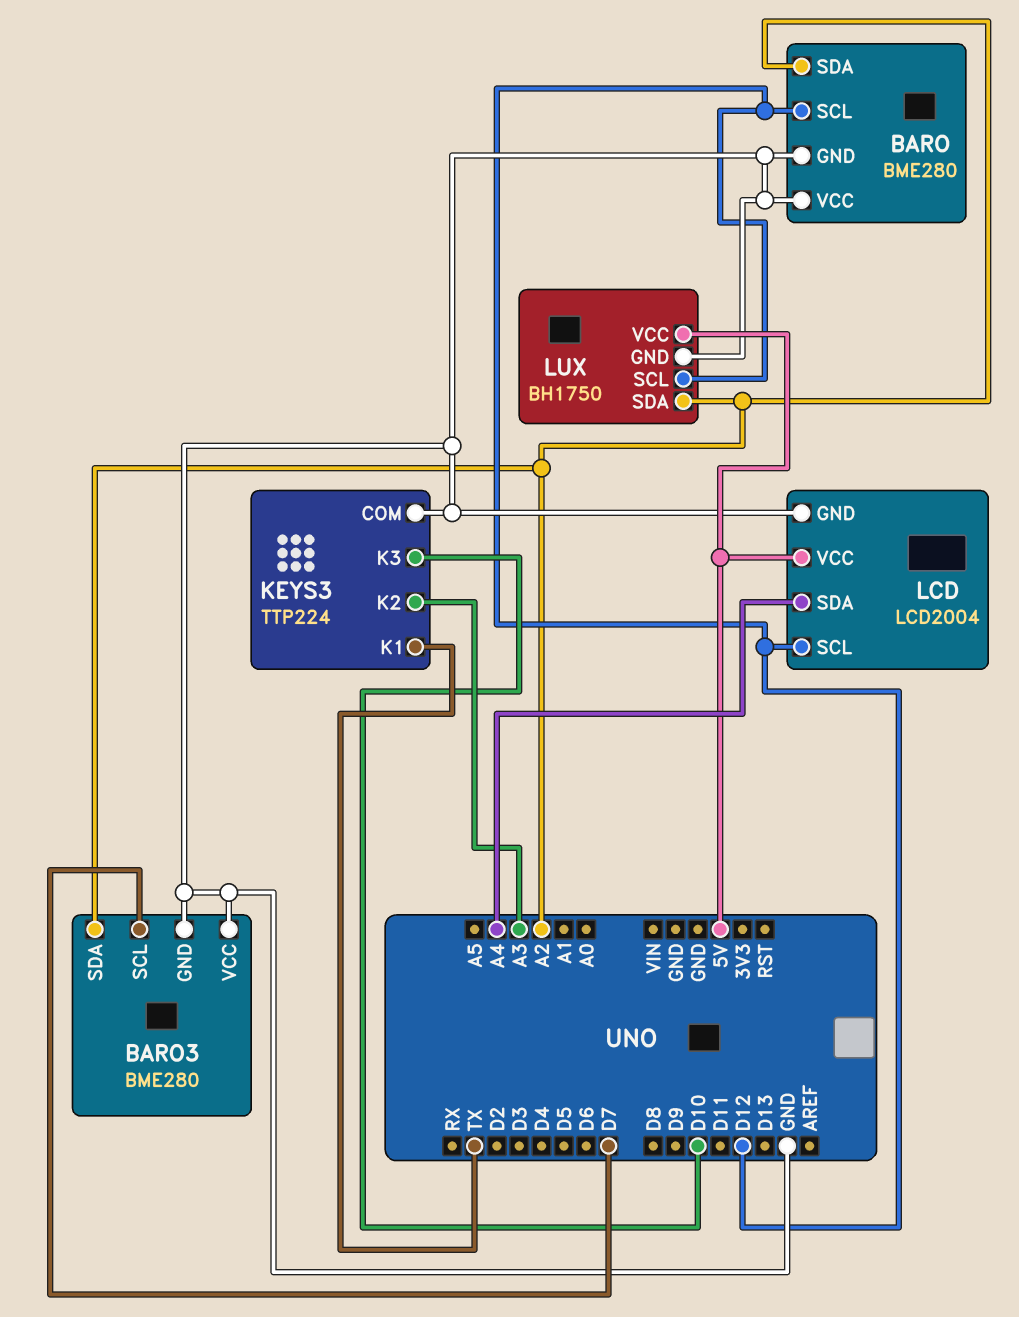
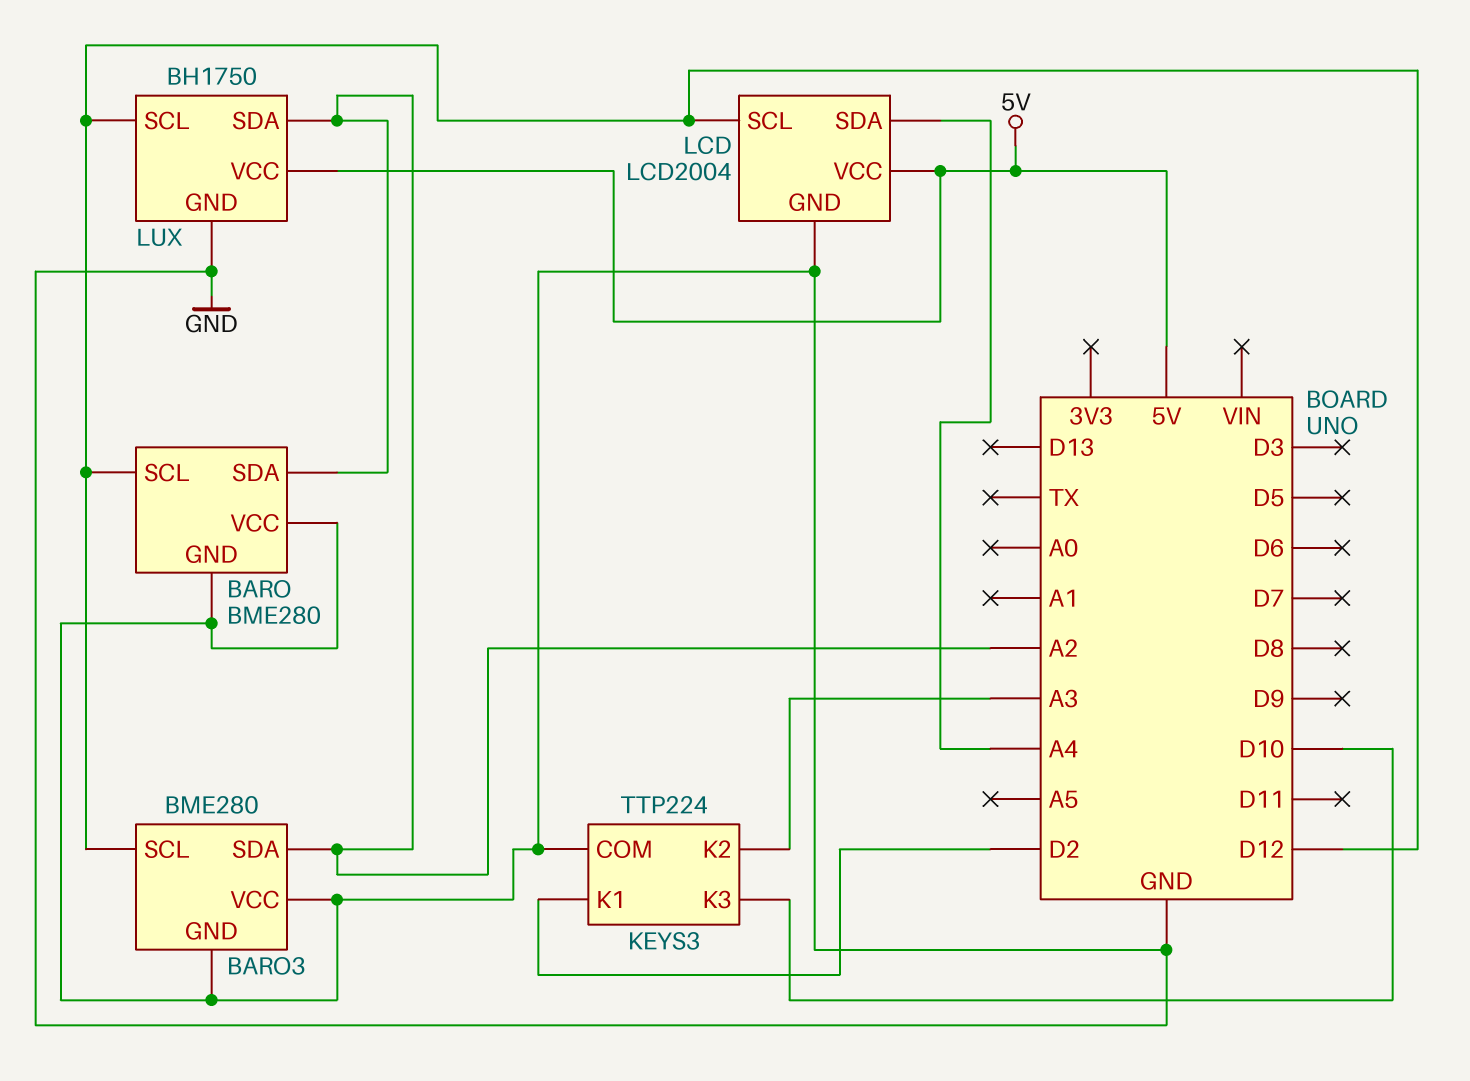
BARO3 pin SCL: D7 -> D12
KEYS3 pin K1: TX -> D2

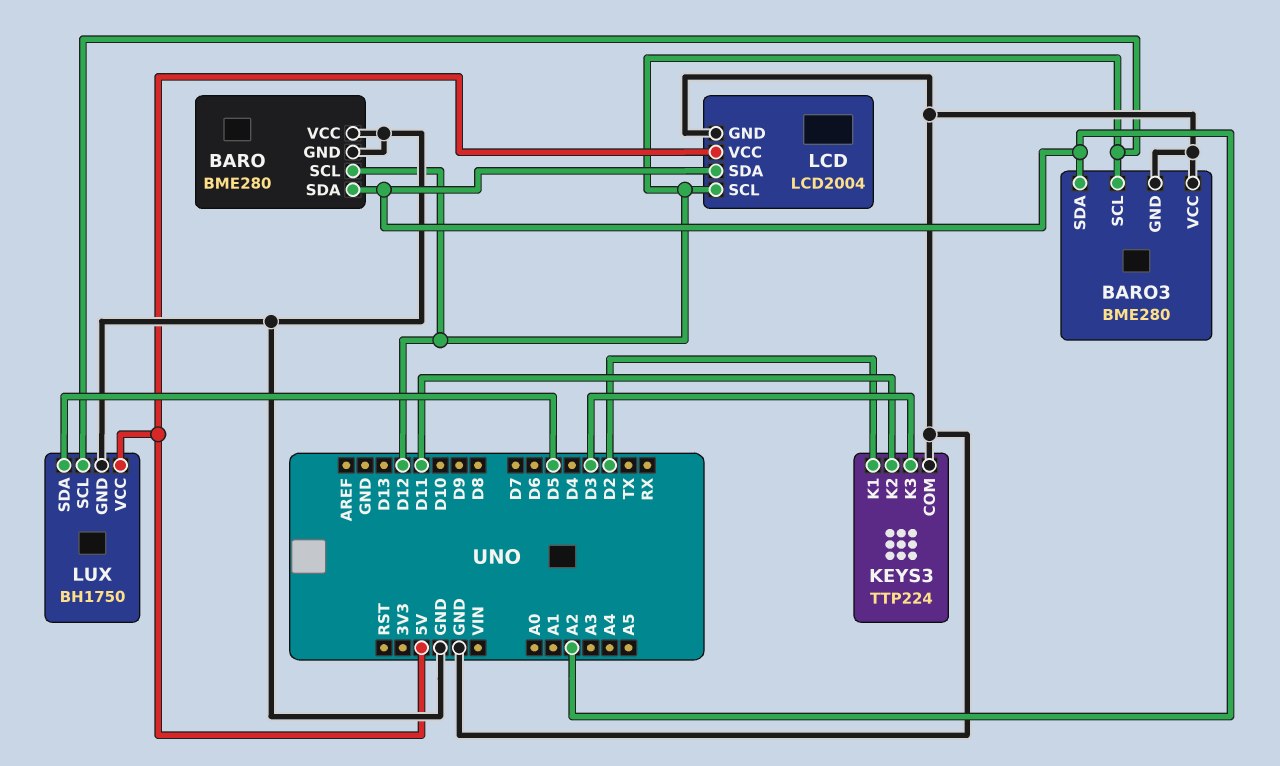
KEYS3 pin K2: A3 -> D11
KEYS3 pin K3: D10 -> D3
LCD pin SDA: A4 -> A2
LUX pin SDA: A2 -> D5

